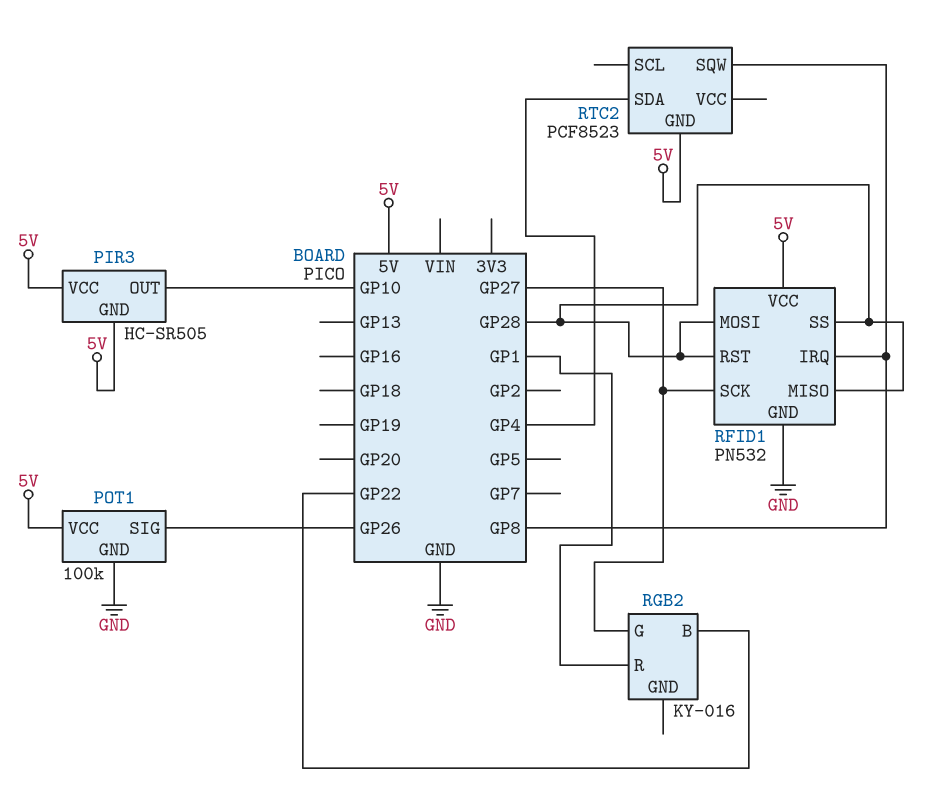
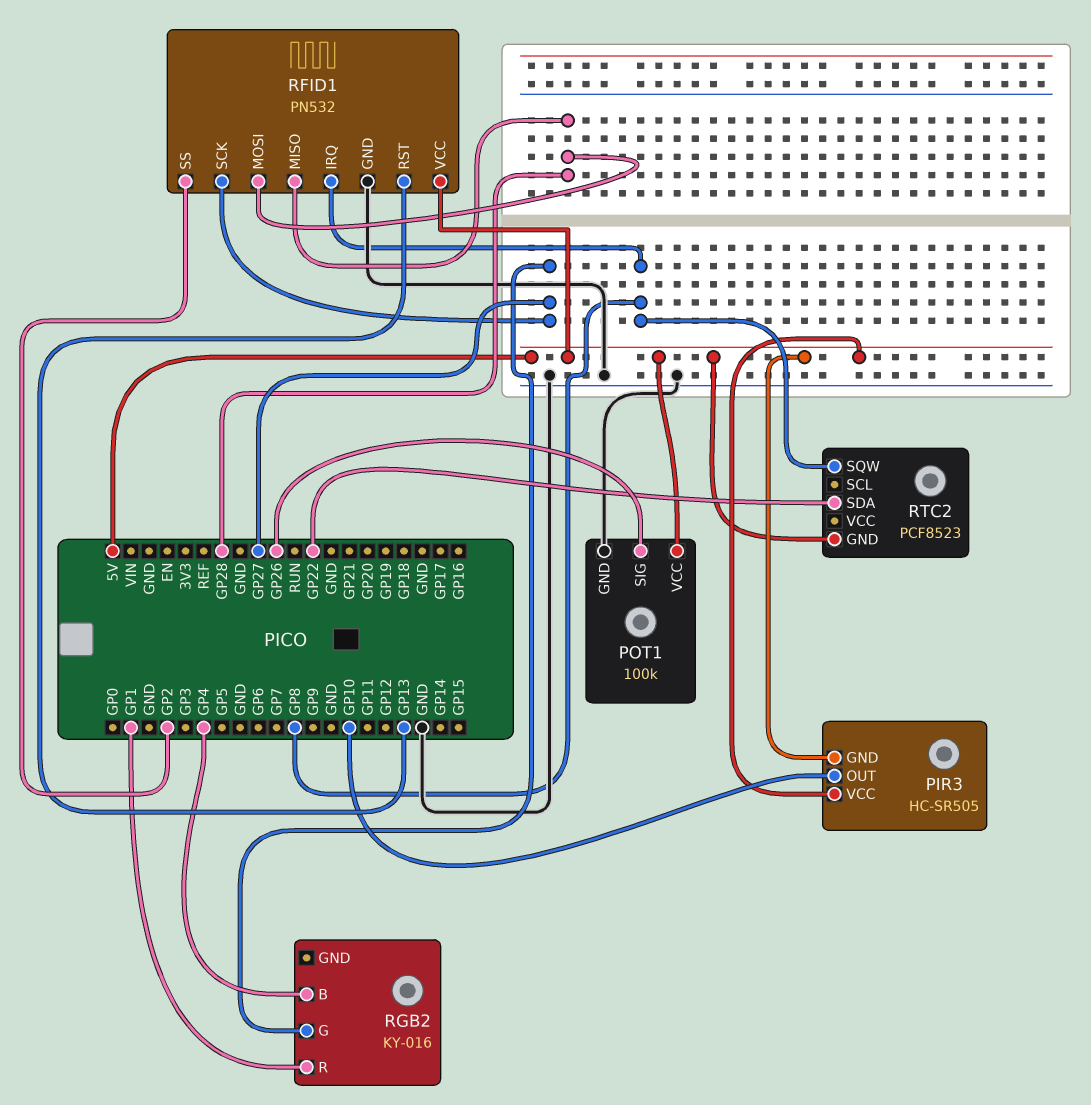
RFID1 pin RST: GP28 -> GP13
RFID1 pin SS: GP28 -> GP2
RGB2 pin B: GP22 -> GP4
RTC2 pin SDA: GP4 -> GP22

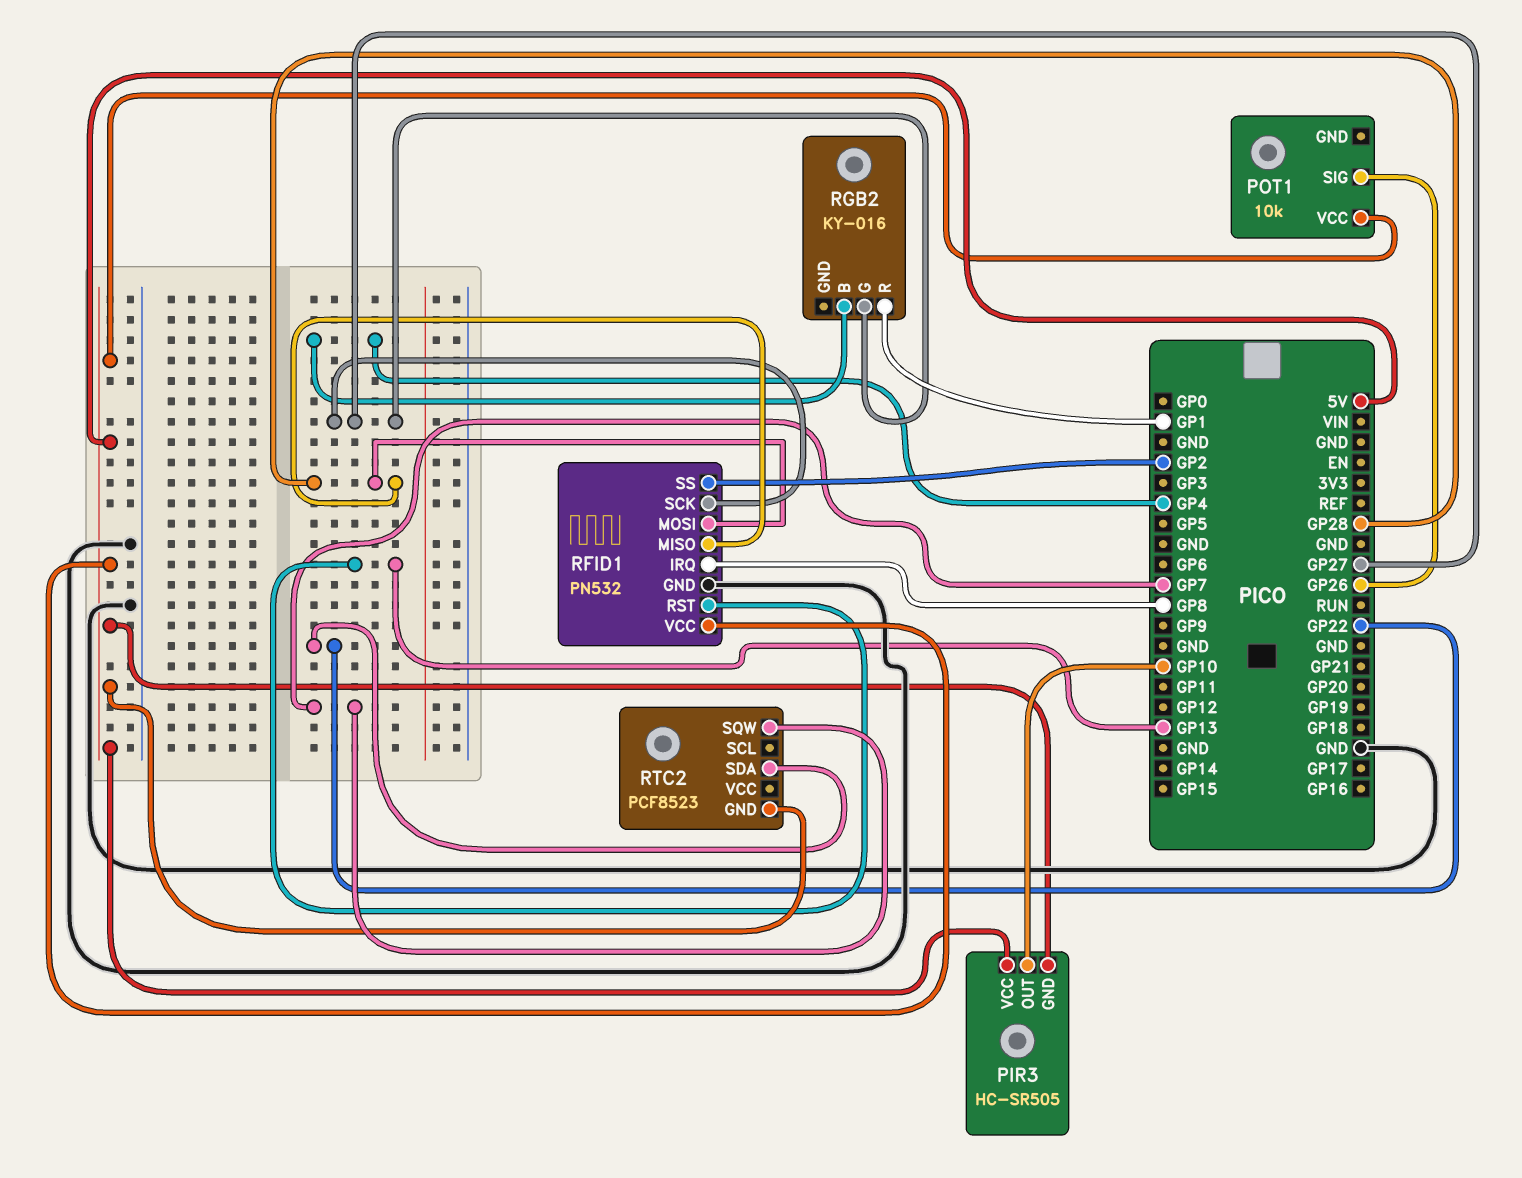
POT1: 100k -> 10k
POT1 pin GND: GND -> none
RTC2 pin SQW: GP8 -> GP7

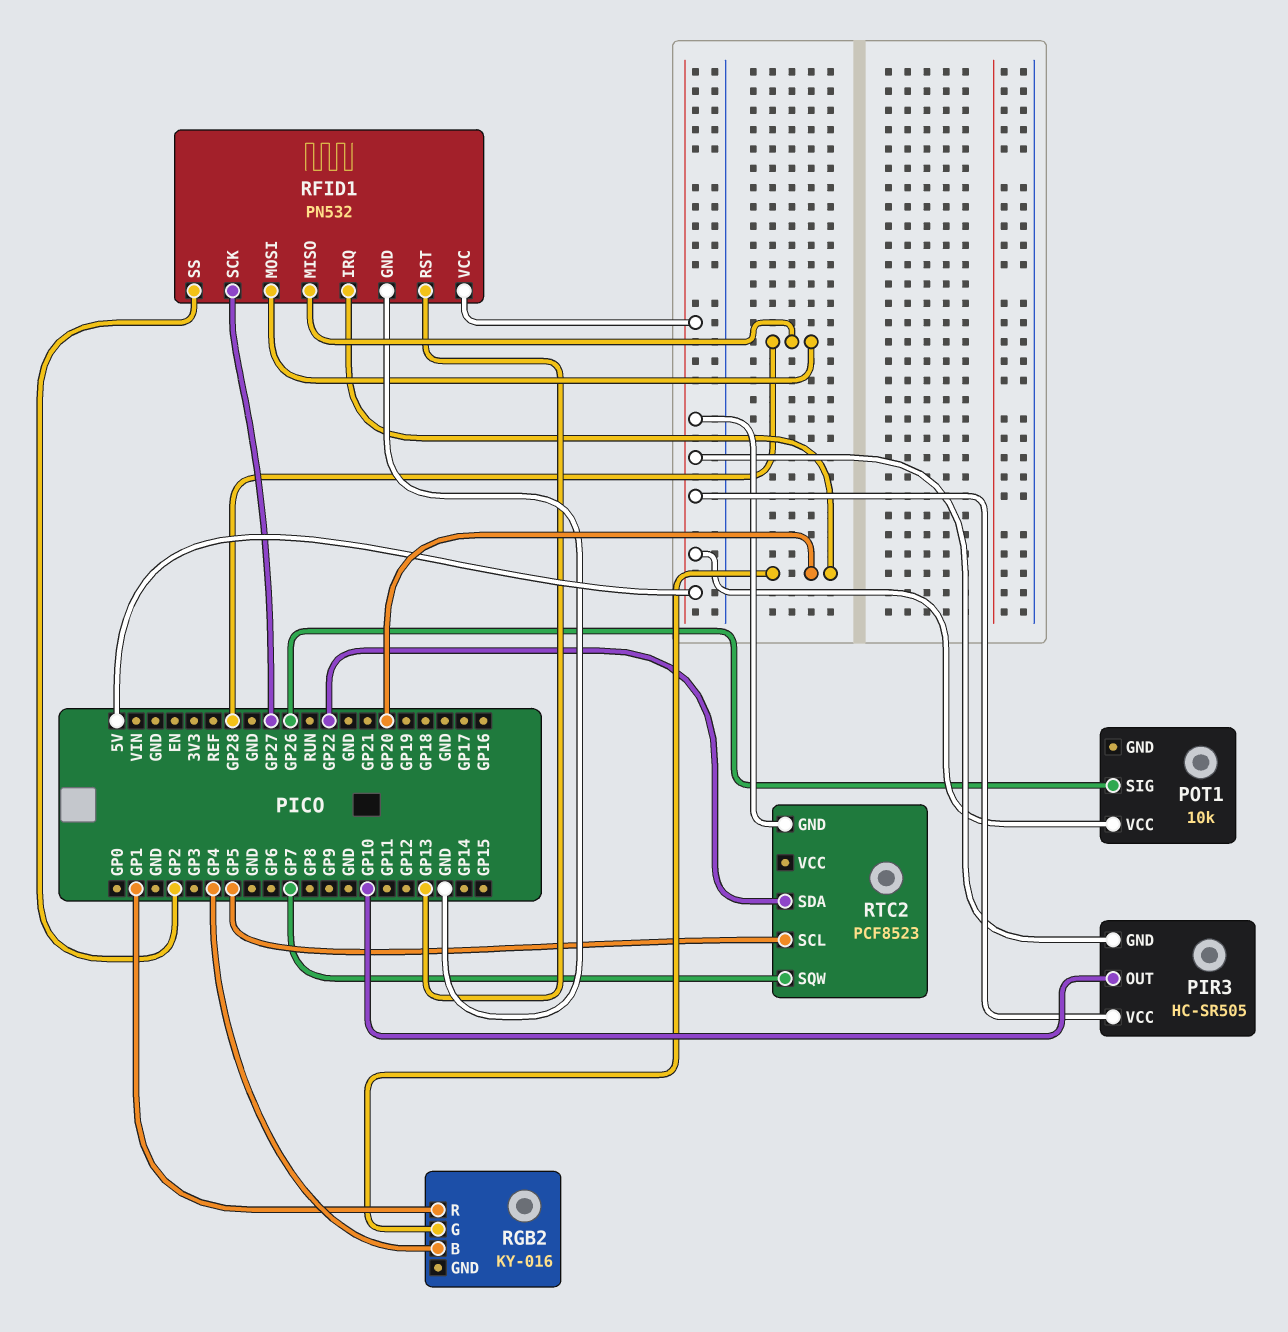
RFID1 pin IRQ: GP8 -> GP20
RGB2 pin G: GP27 -> GP20
RTC2 pin SCL: none -> GP5

